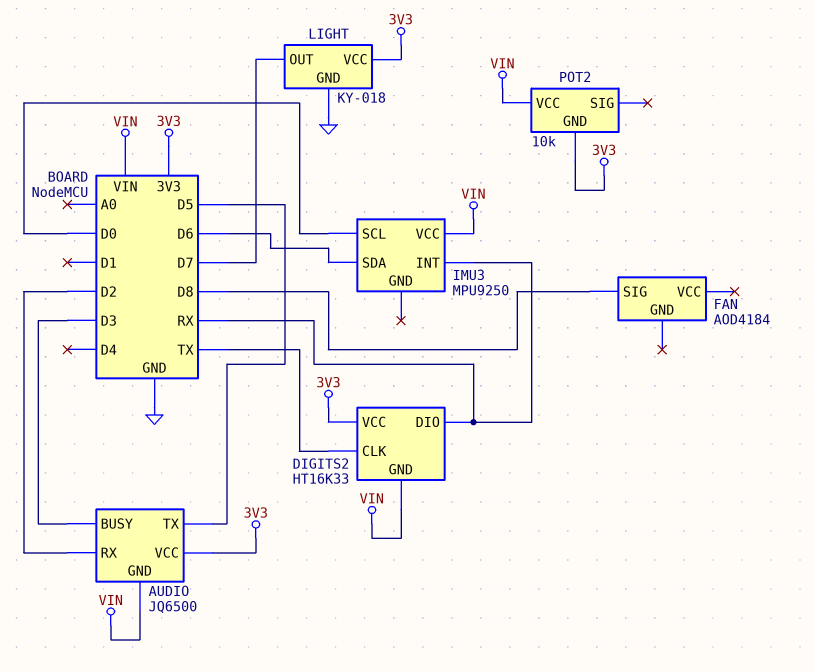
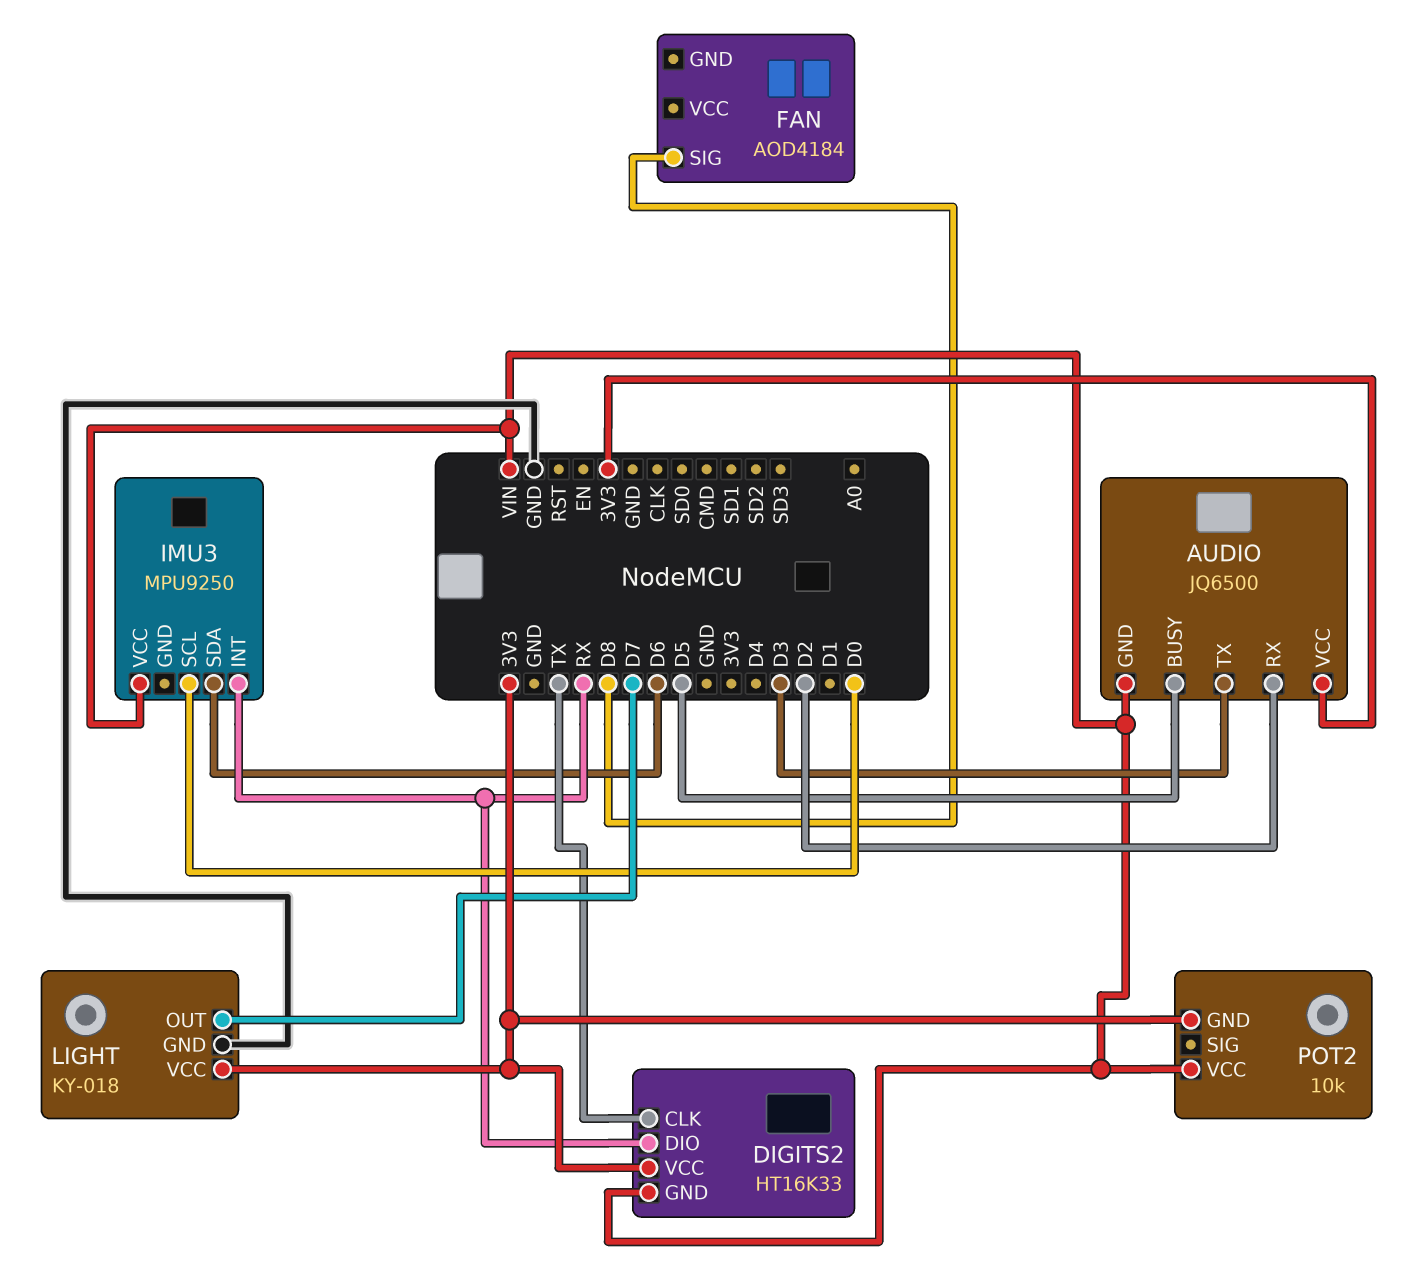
AUDIO pin BUSY: D3 -> D5
AUDIO pin TX: D5 -> D3

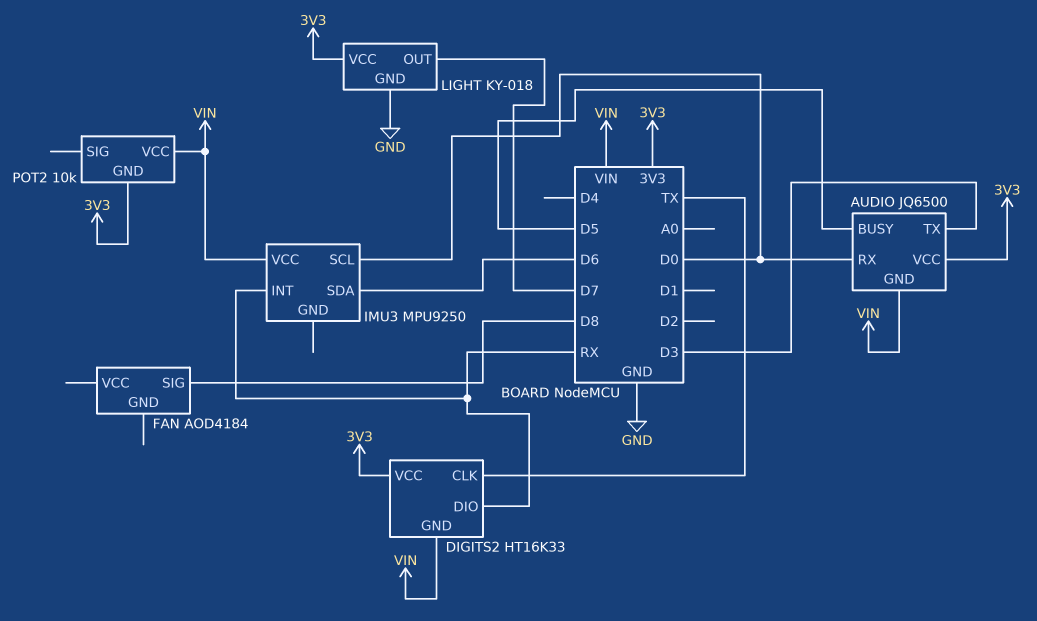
AUDIO pin RX: D2 -> D0

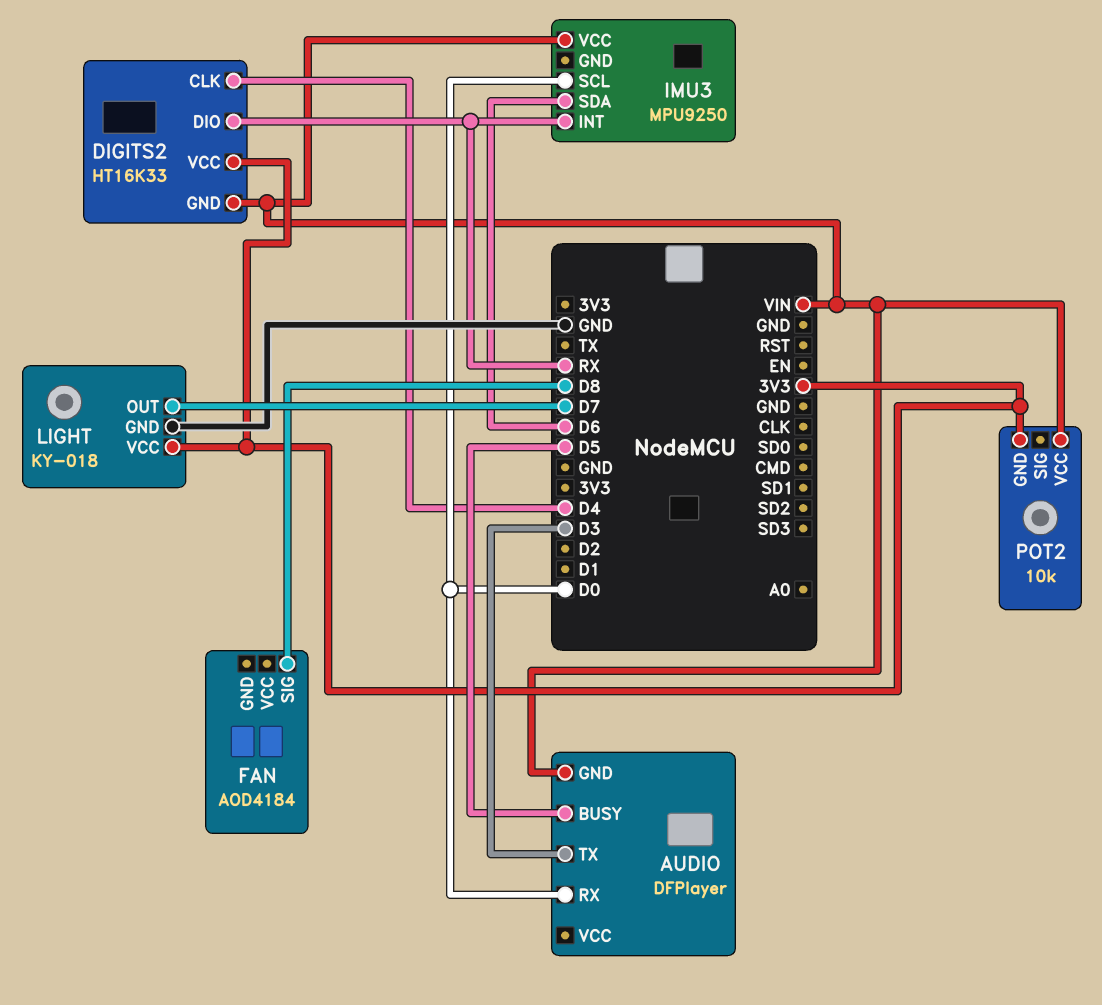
AUDIO: JQ6500 -> DFPlayer
AUDIO pin VCC: 3V3 -> none
DIGITS2 pin CLK: TX -> D4

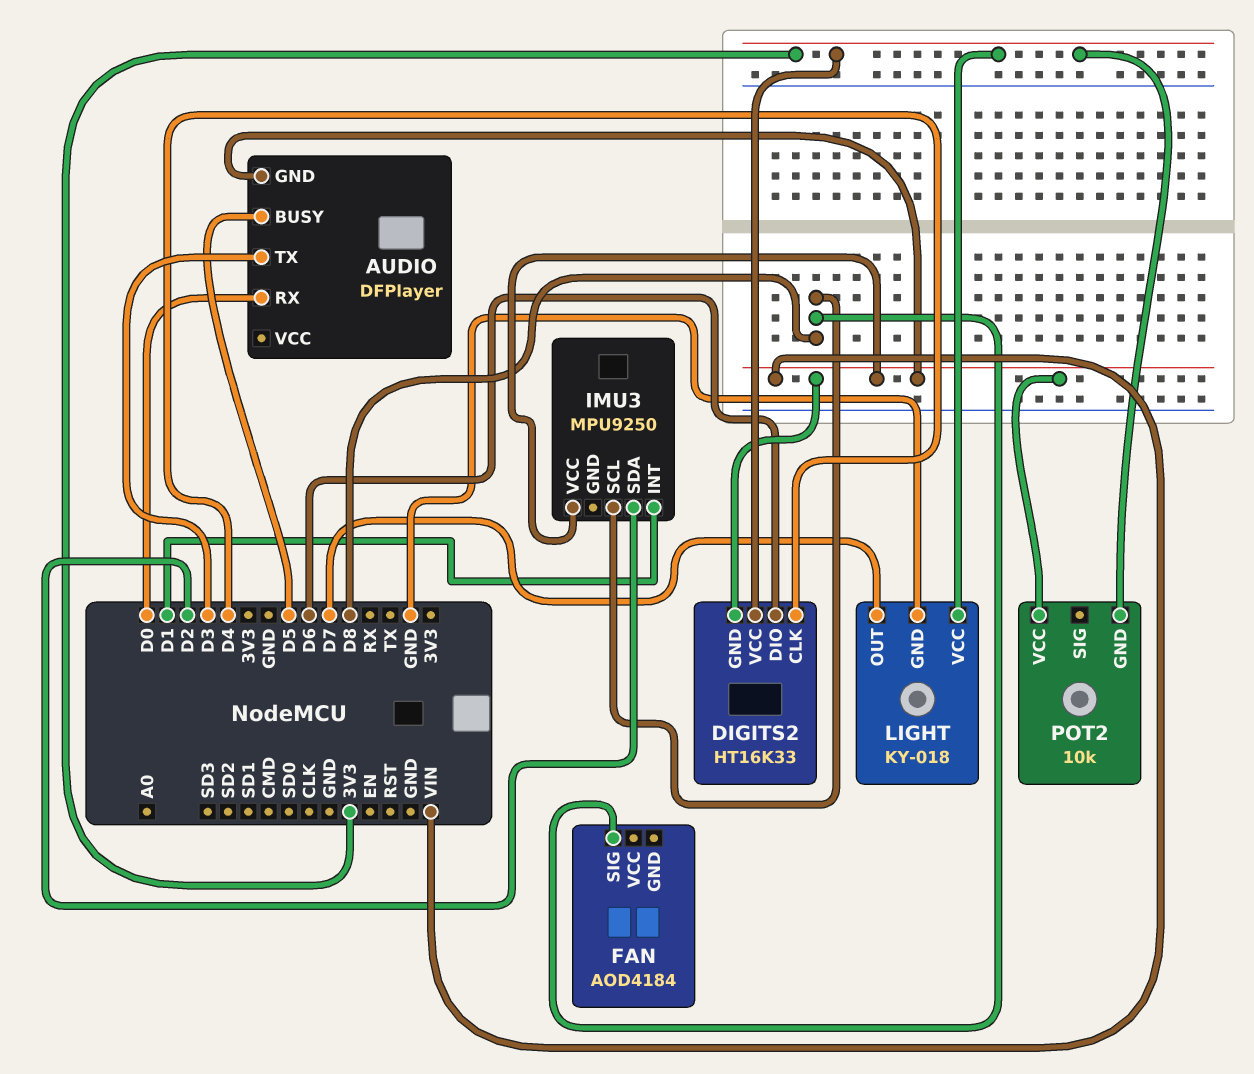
DIGITS2 pin DIO: RX -> D6
IMU3 pin INT: RX -> D1
IMU3 pin SCL: D0 -> D8
IMU3 pin SDA: D6 -> D2

